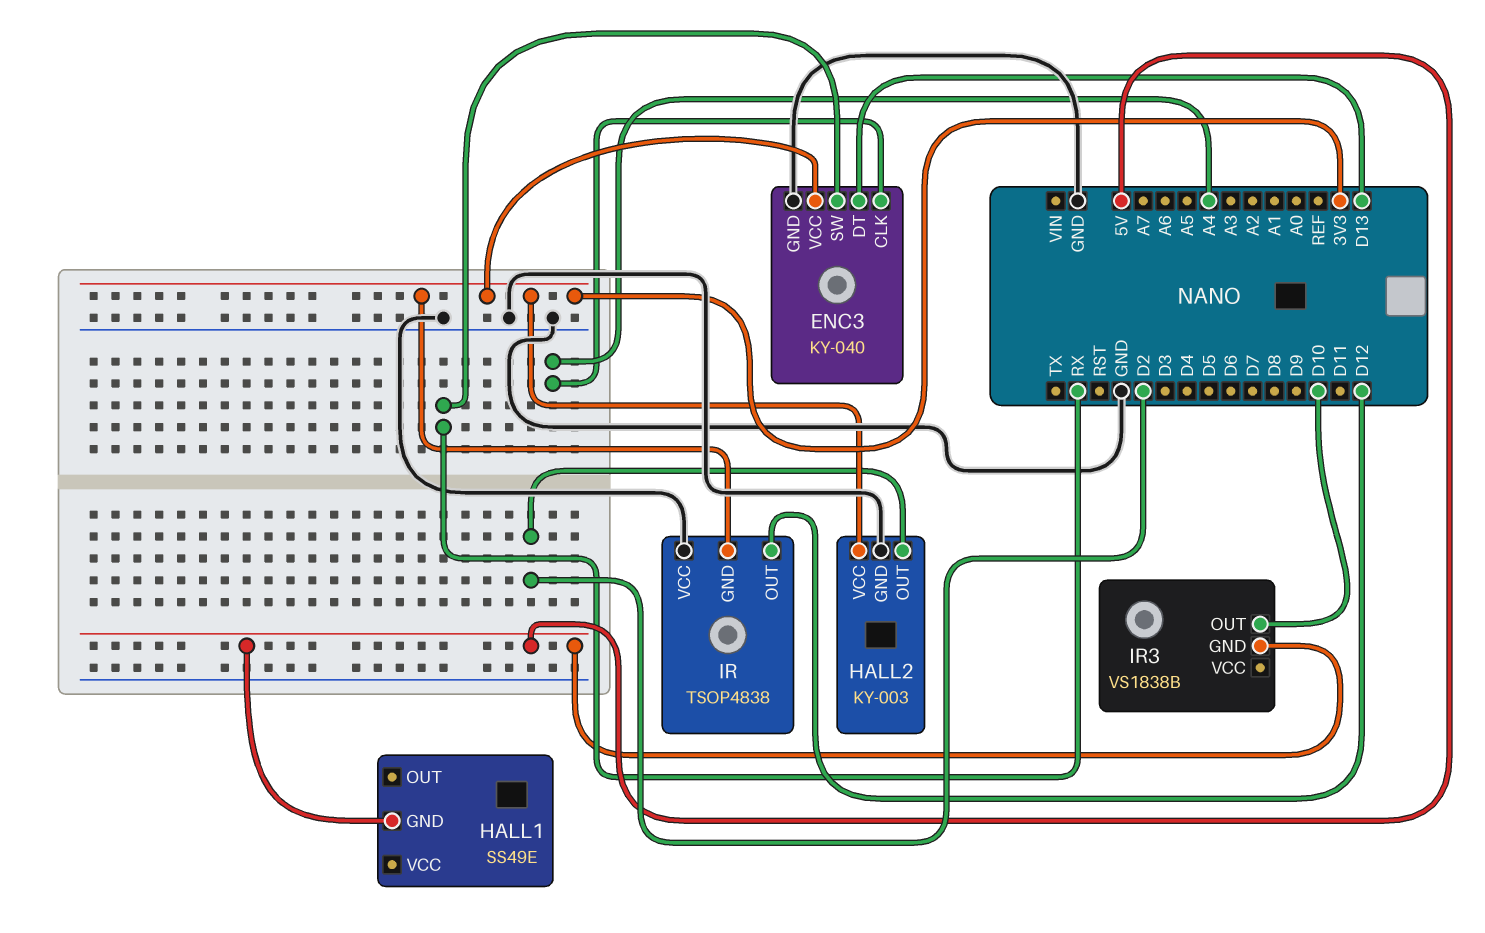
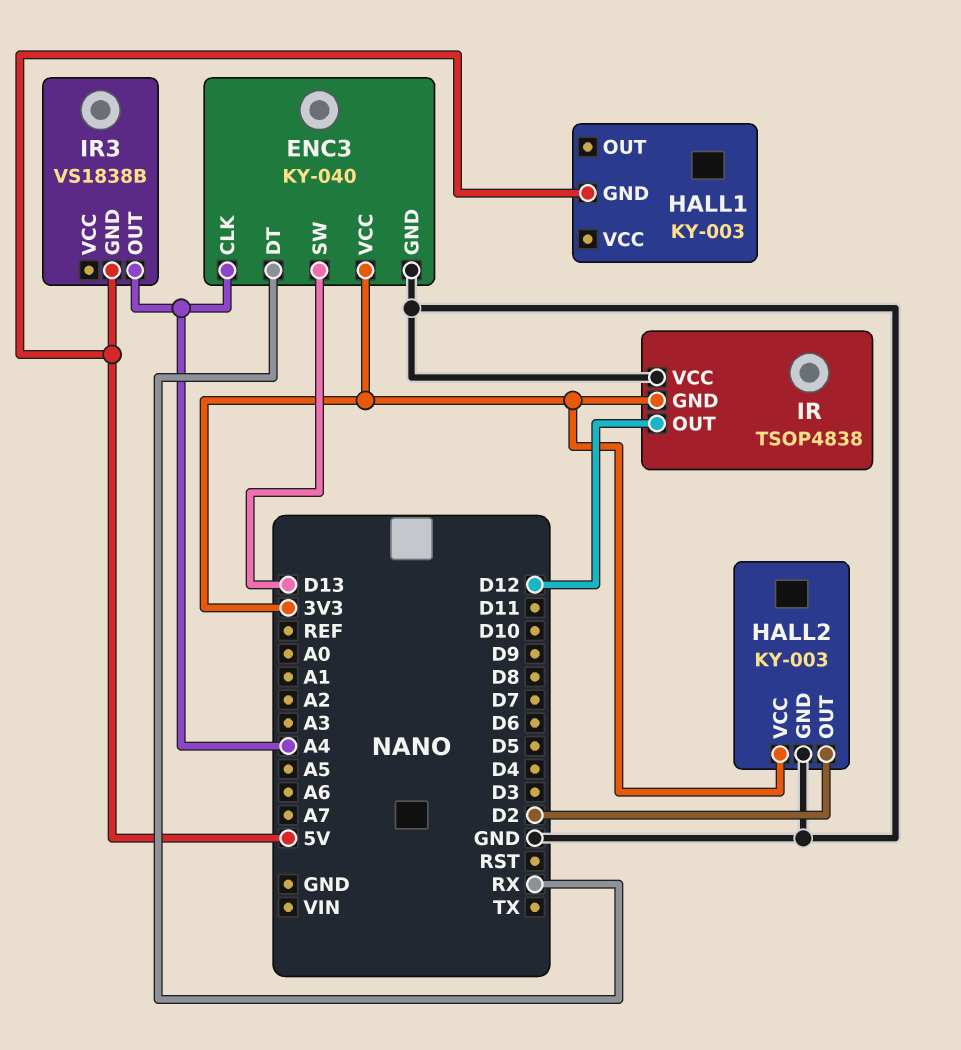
ENC3 pin DT: D13 -> RX
ENC3 pin SW: RX -> D13
HALL1: SS49E -> KY-003
IR3 pin OUT: D10 -> A4

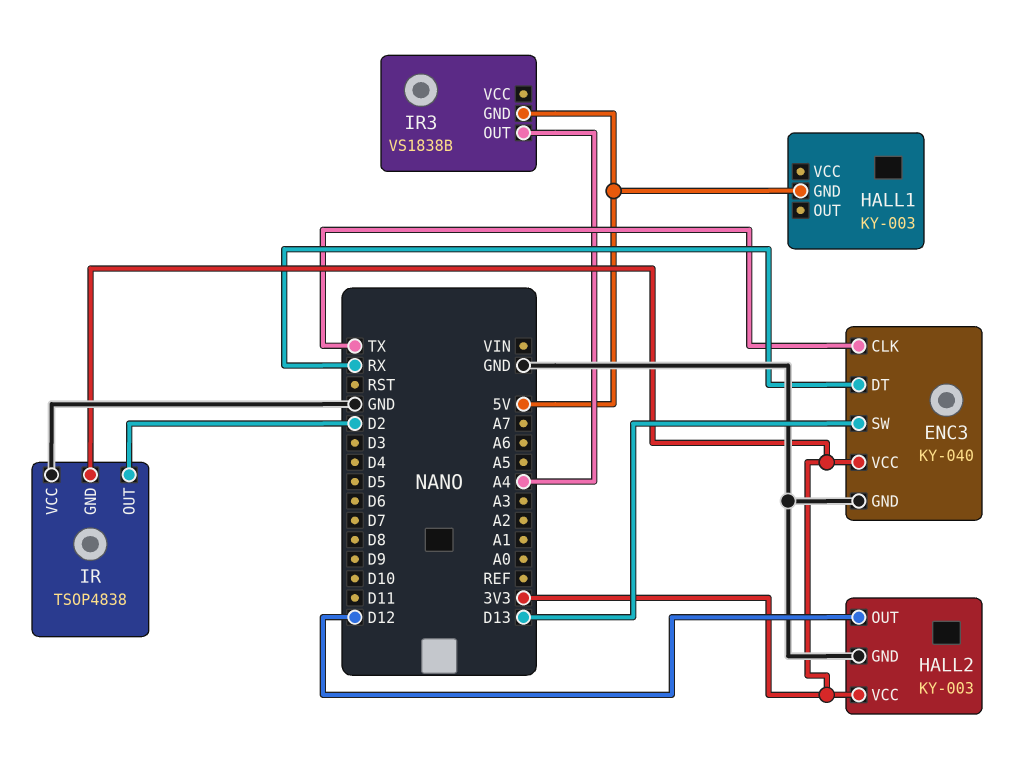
ENC3 pin CLK: A4 -> TX
HALL2 pin OUT: D2 -> D12
IR pin OUT: D12 -> D2

